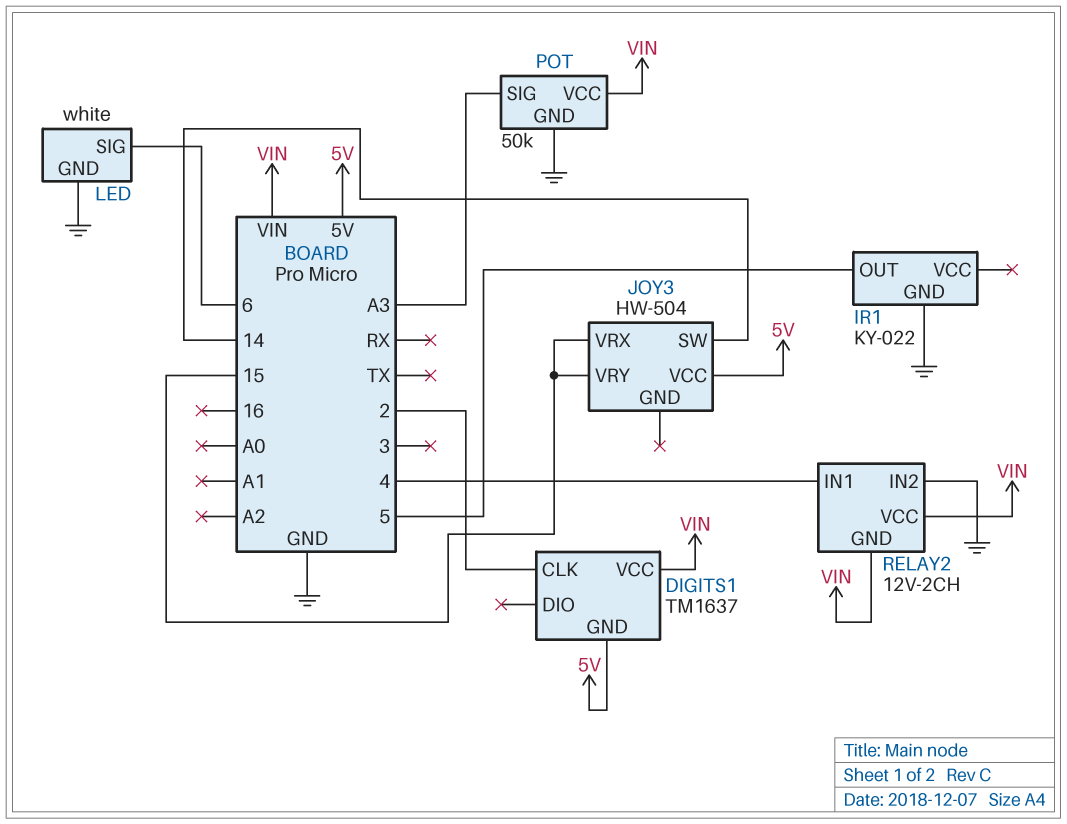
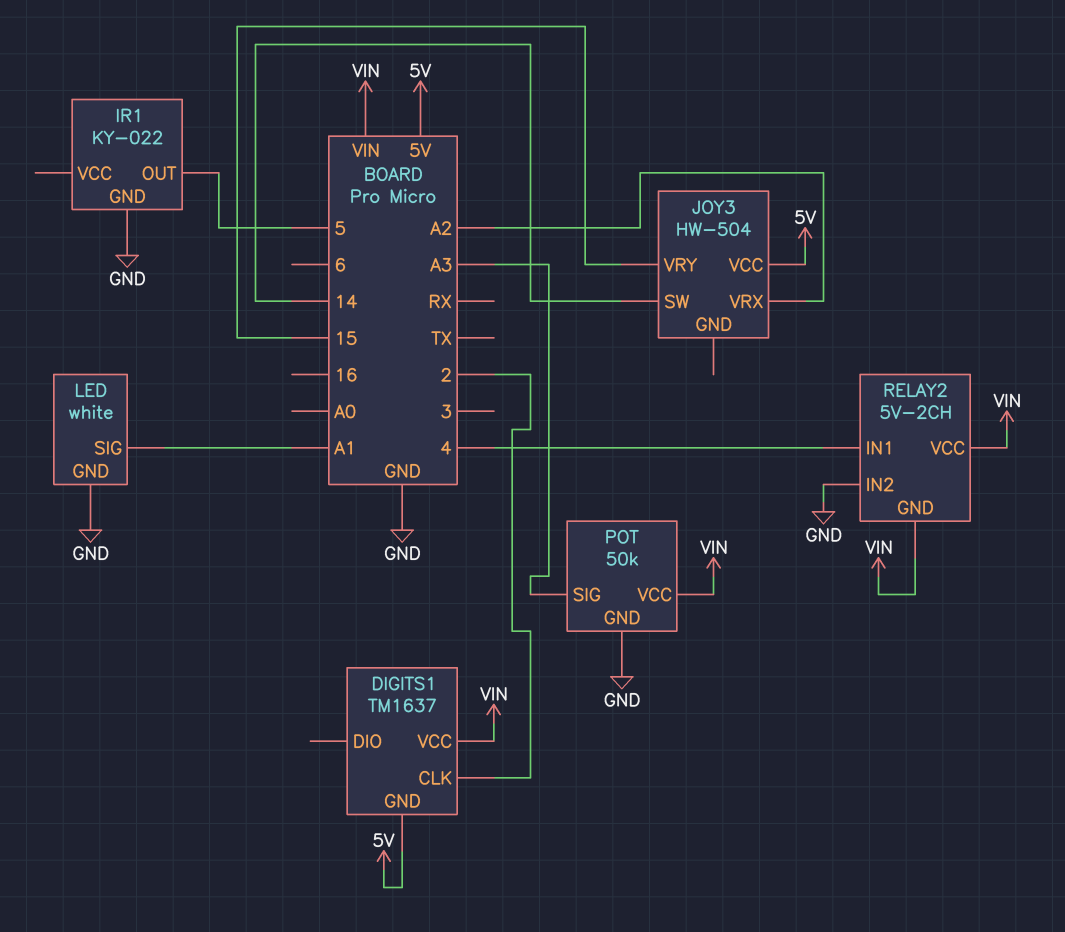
JOY3 pin VRX: 15 -> A2
LED pin SIG: 6 -> A1
RELAY2: 12V-2CH -> 5V-2CH

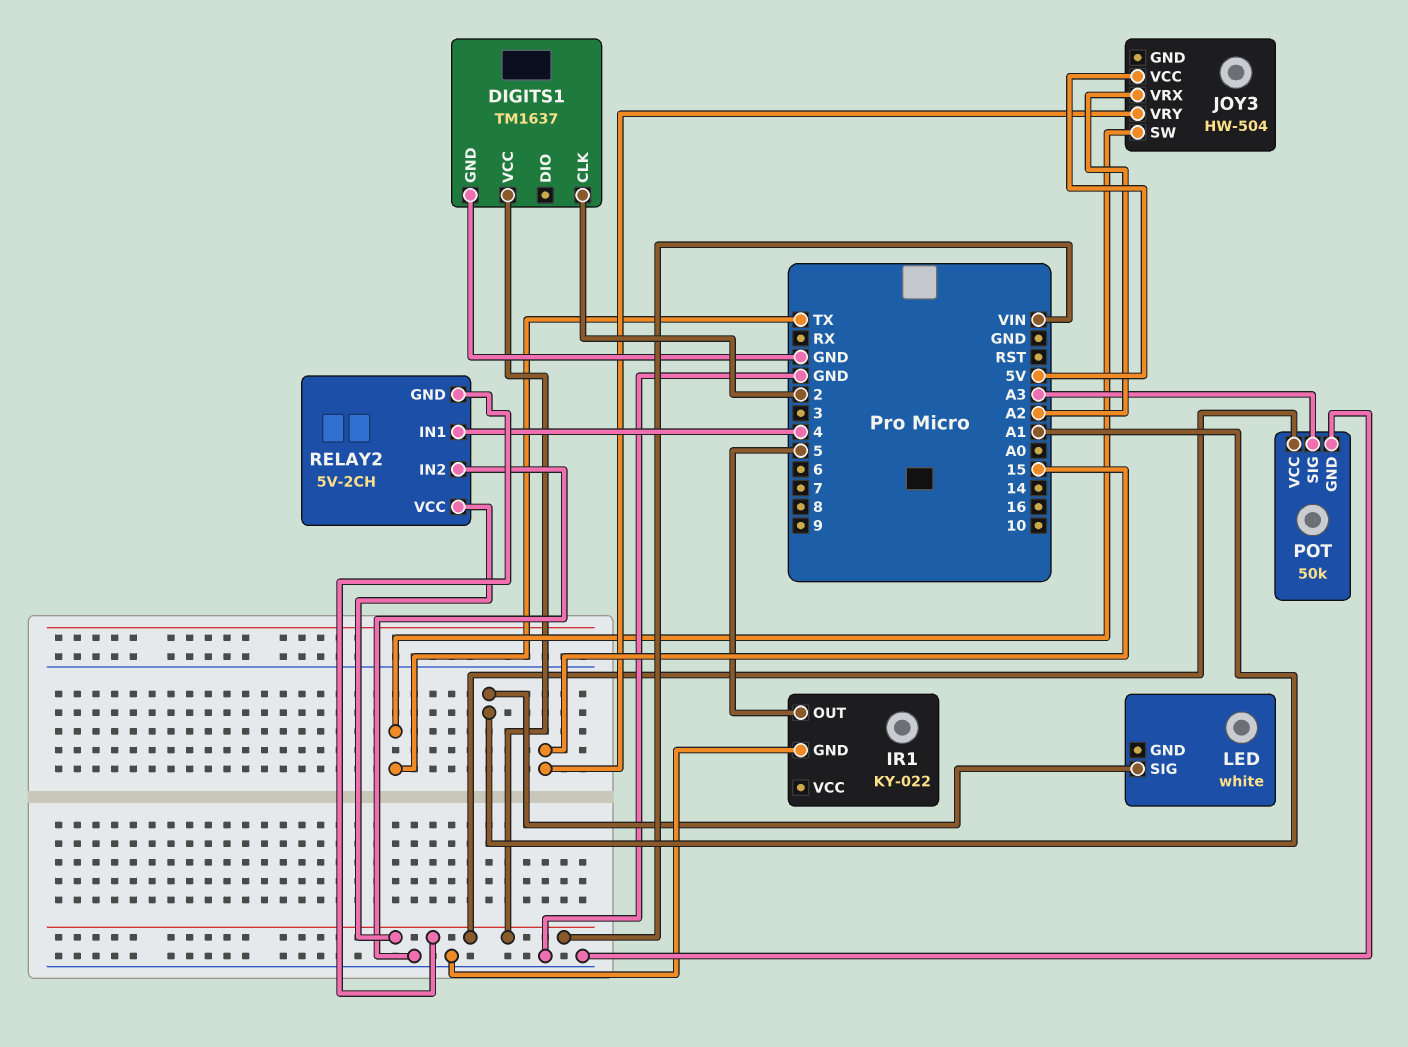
DIGITS1 pin GND: 5V -> GND
JOY3 pin SW: 14 -> TX
LED pin GND: GND -> none

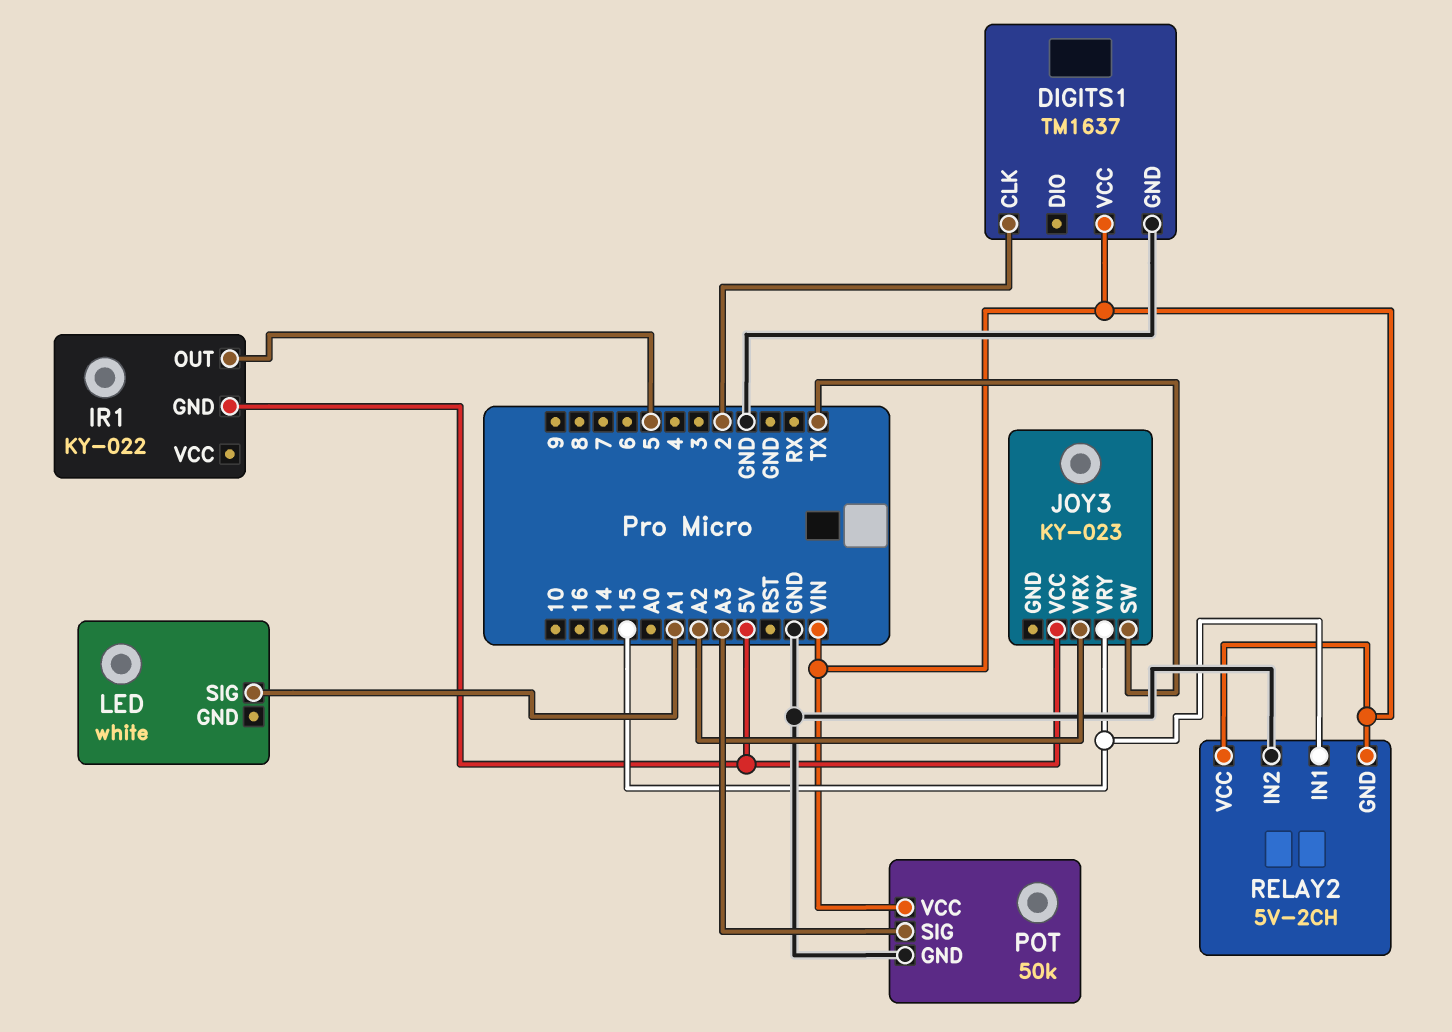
IR1 pin GND: GND -> 5V
JOY3: HW-504 -> KY-023
RELAY2 pin IN1: 4 -> 15

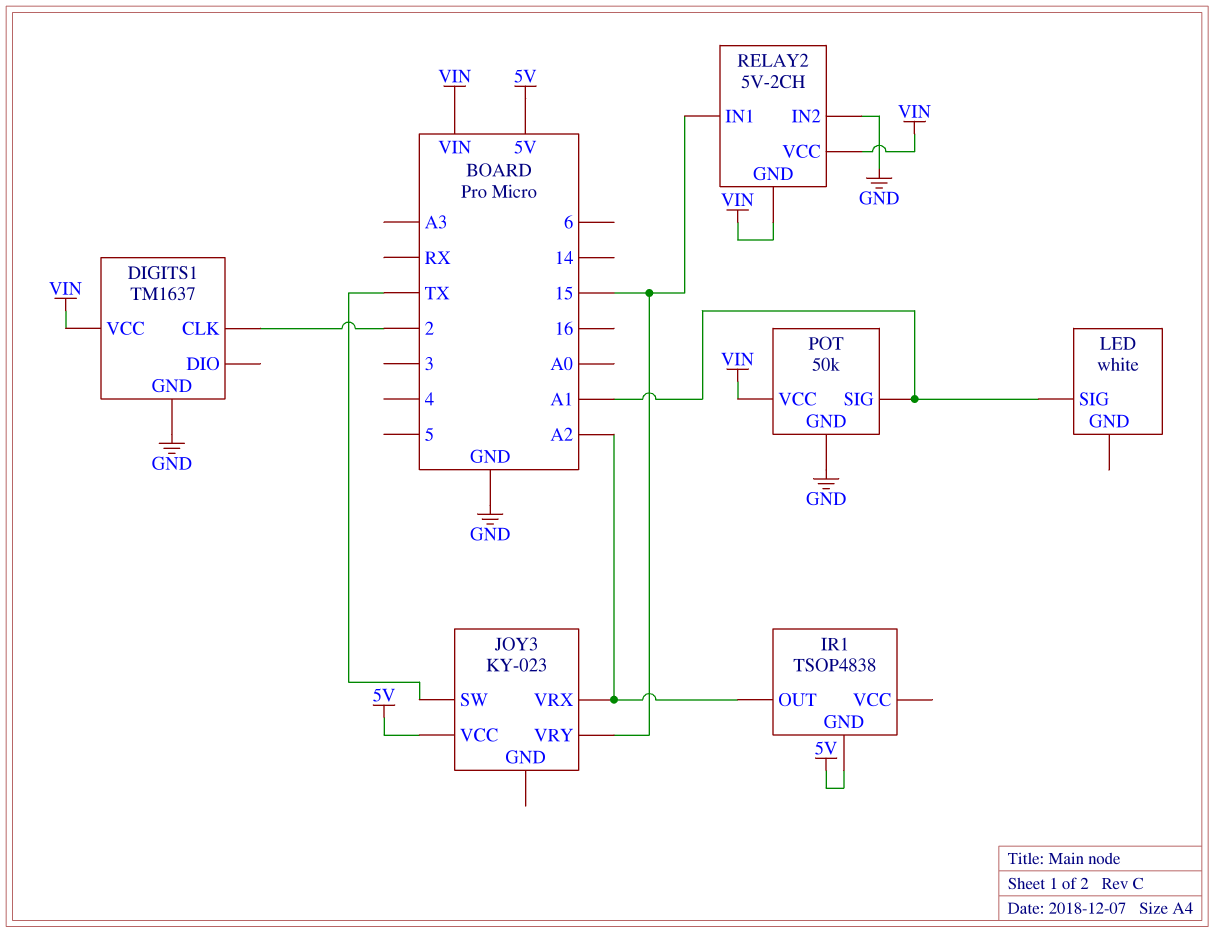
IR1: KY-022 -> TSOP4838
IR1 pin OUT: 5 -> A2
POT pin SIG: A3 -> A1

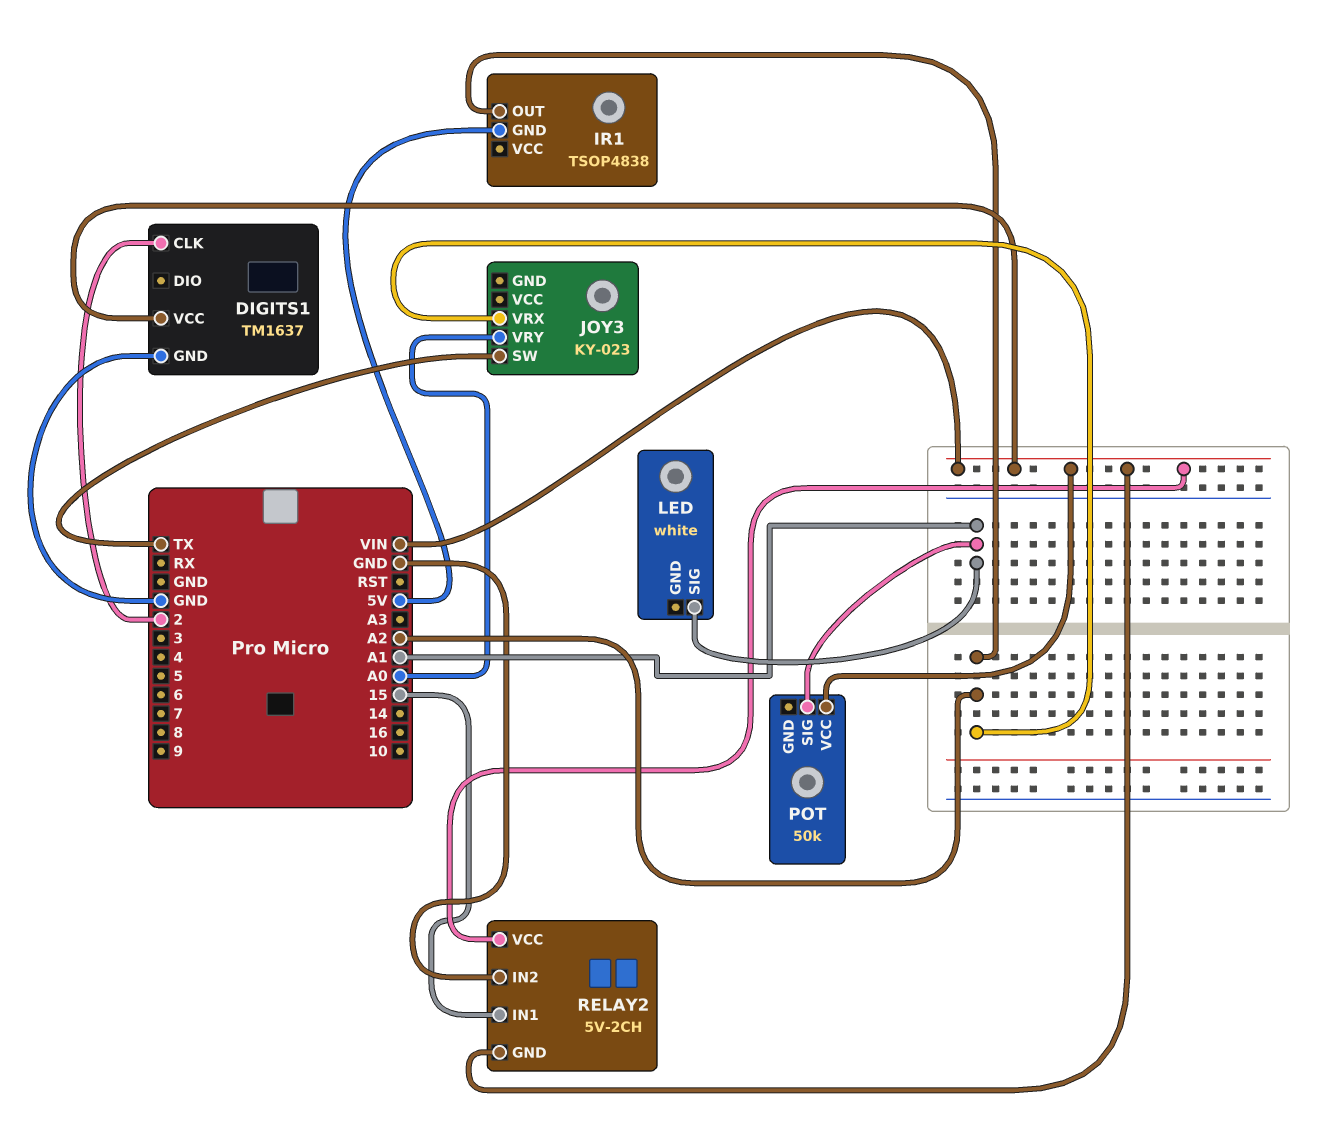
JOY3 pin VCC: 5V -> none
JOY3 pin VRY: 15 -> A0
POT pin GND: GND -> none

